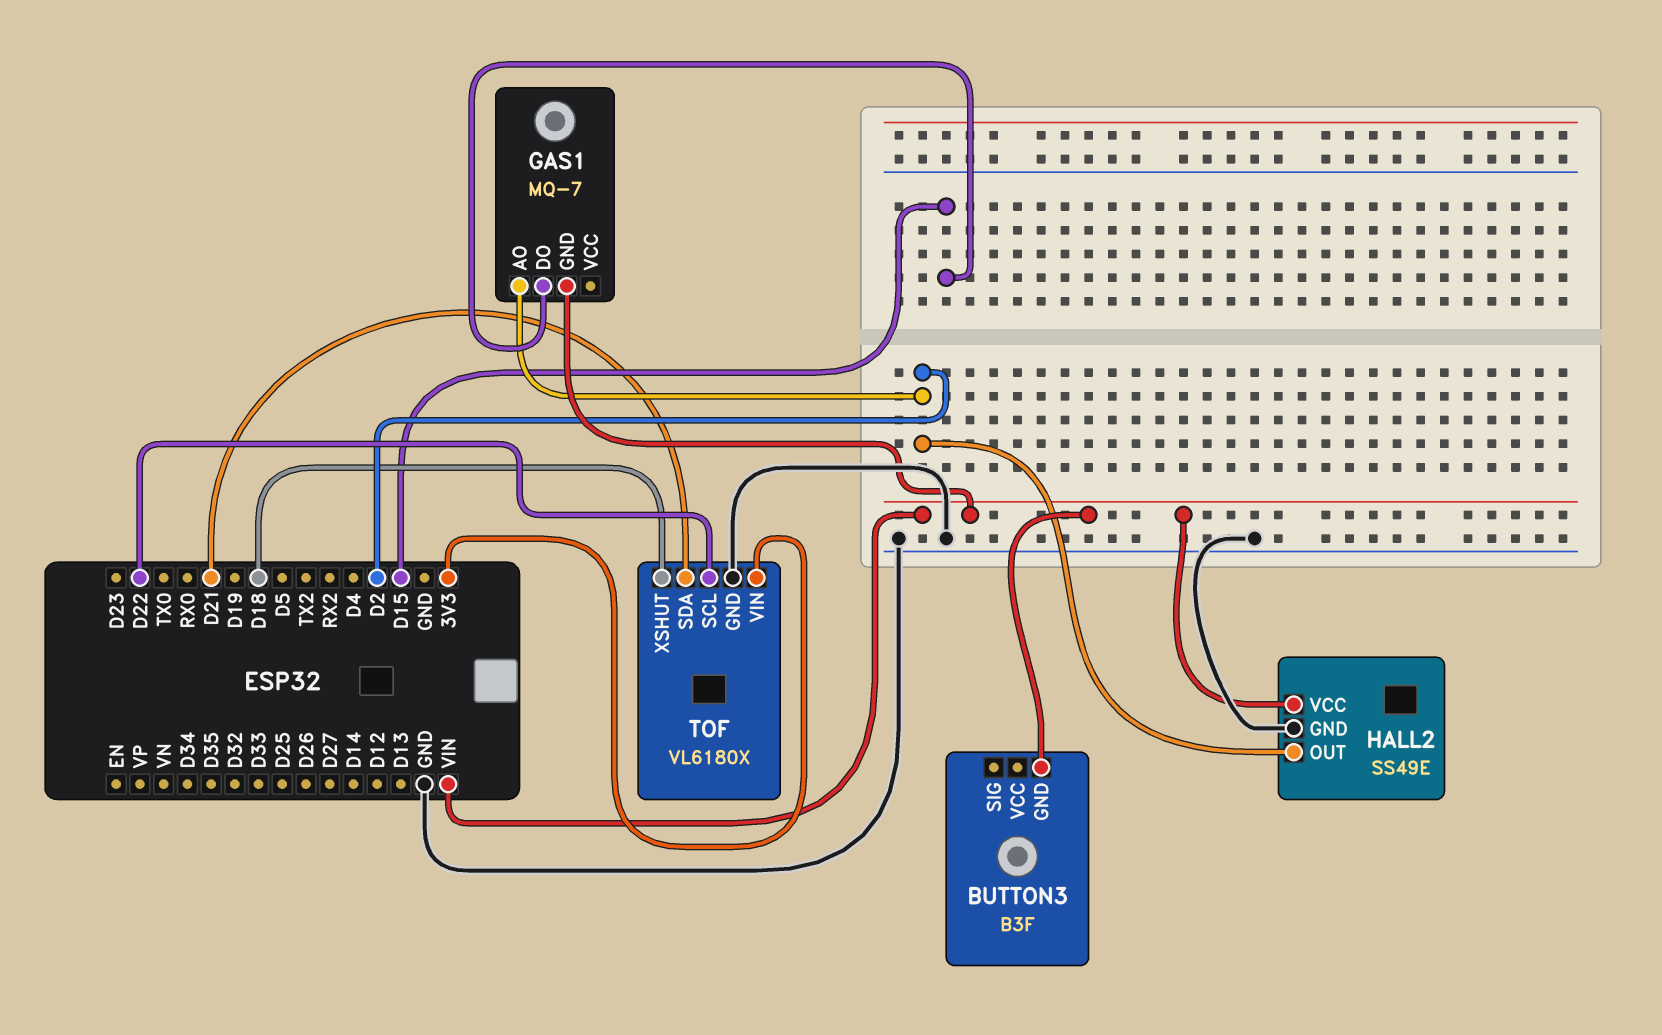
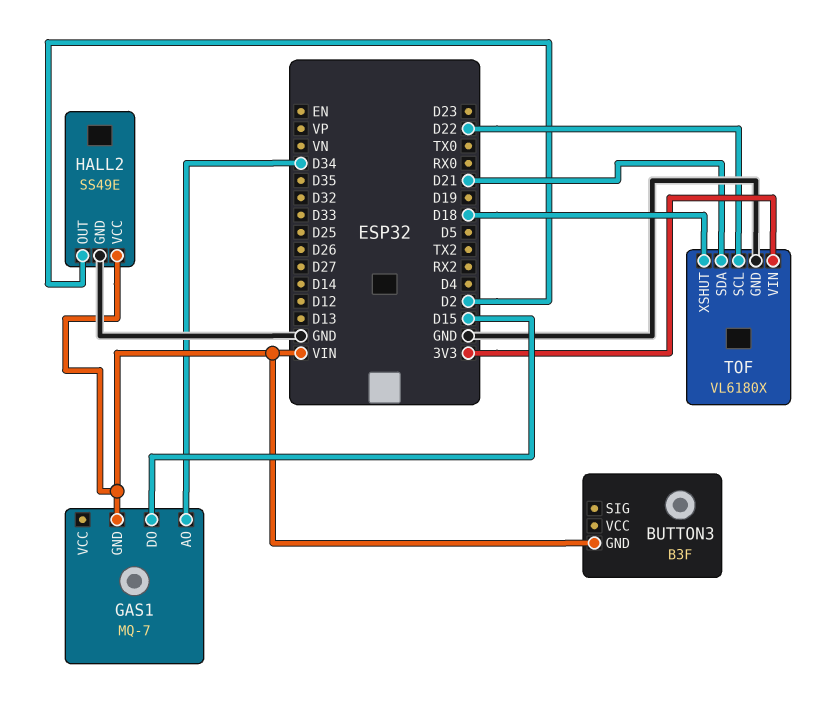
GAS1 pin AO: D2 -> D34

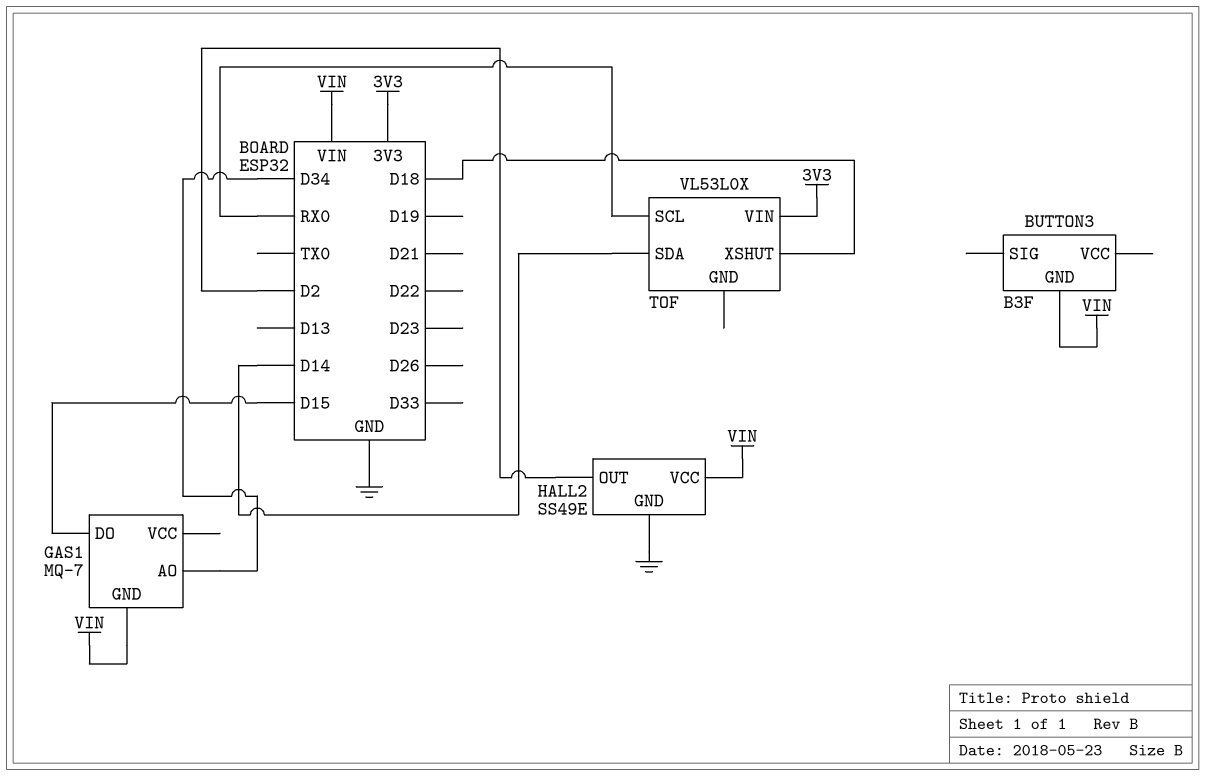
TOF: VL6180X -> VL53L0X
TOF pin GND: GND -> none
TOF pin SCL: D22 -> RX0
TOF pin SDA: D21 -> D14

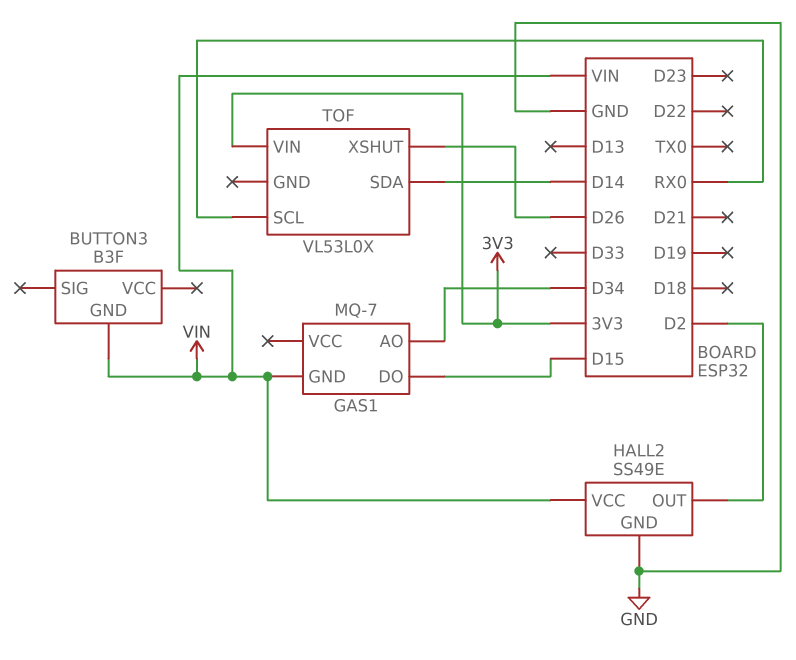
TOF pin XSHUT: D18 -> D26

